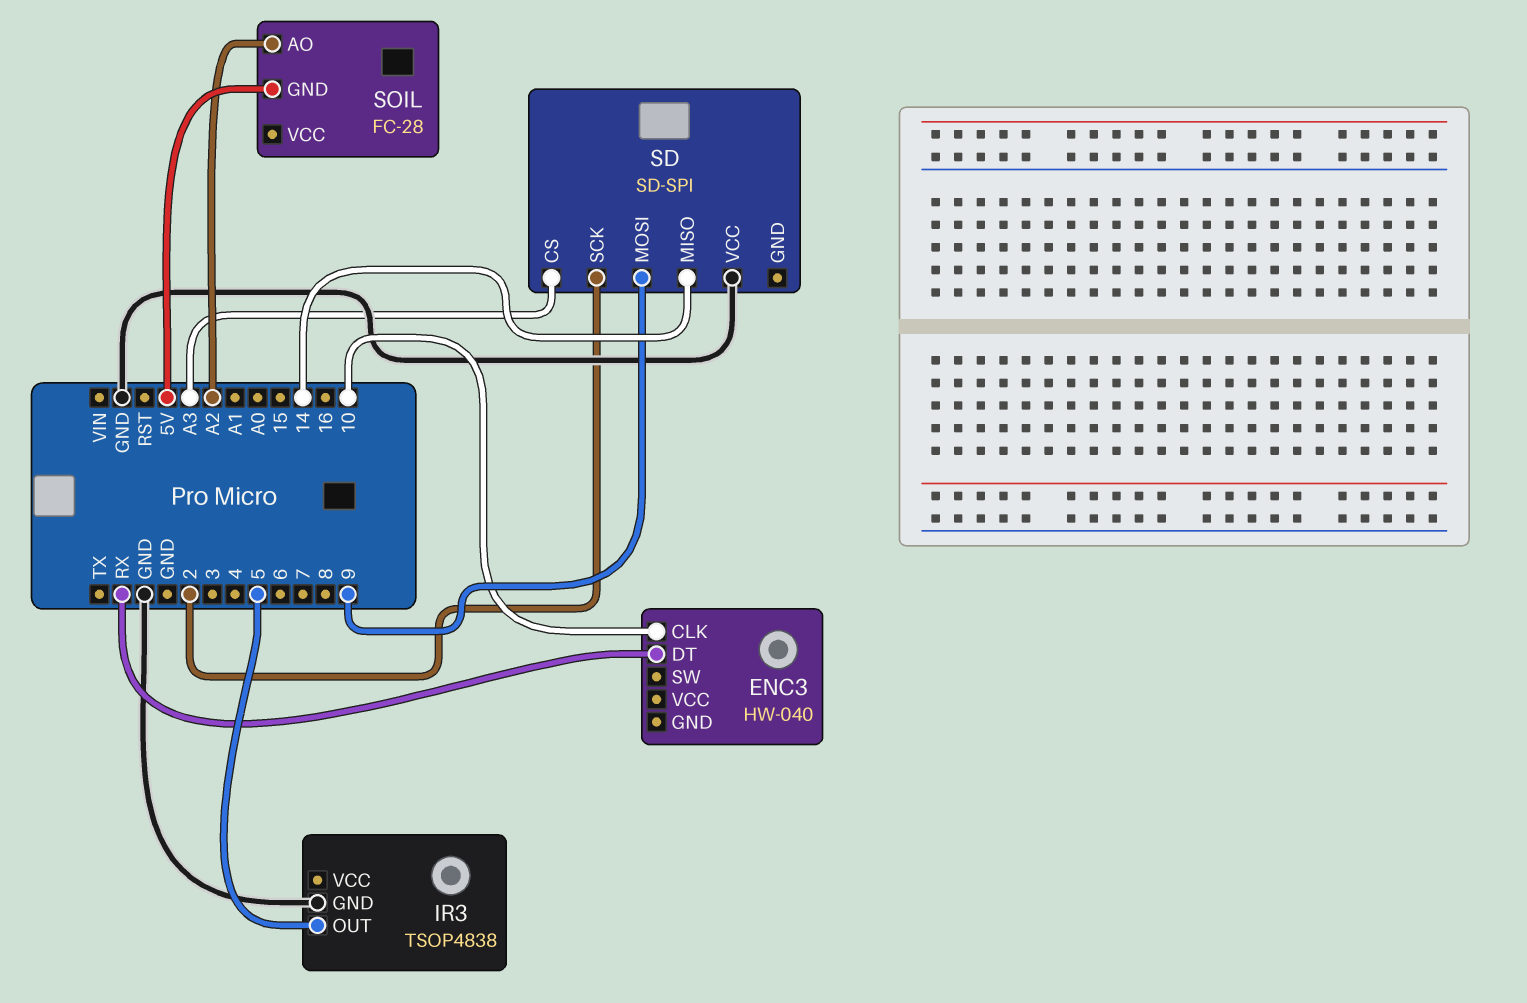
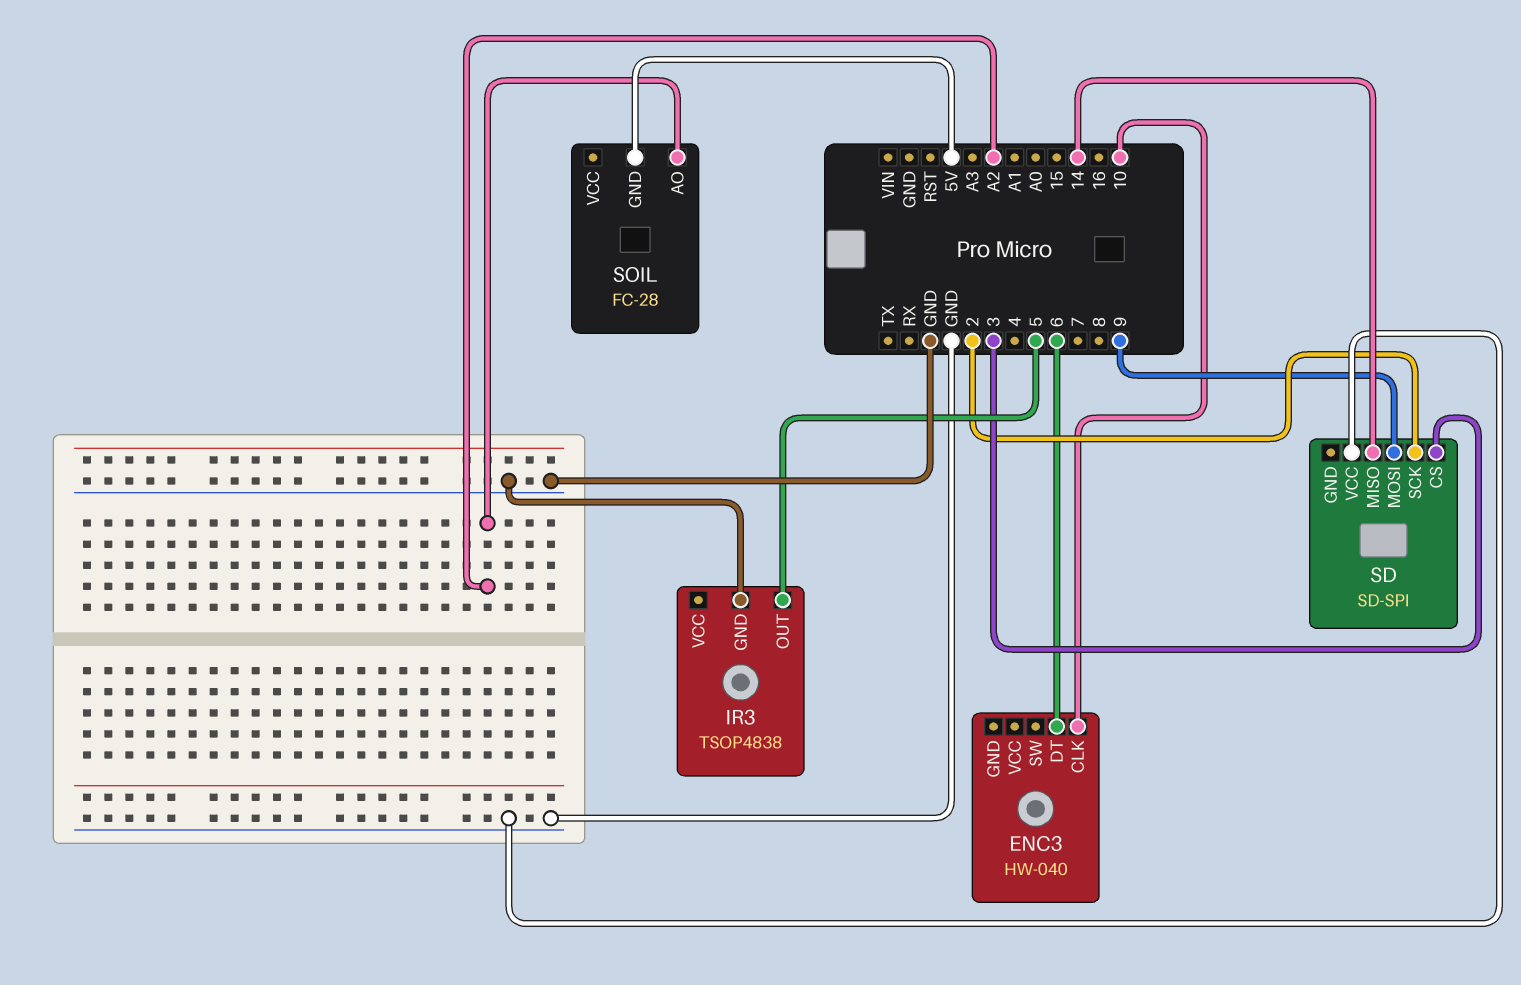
ENC3 pin DT: RX -> 6
SD pin CS: A3 -> 3

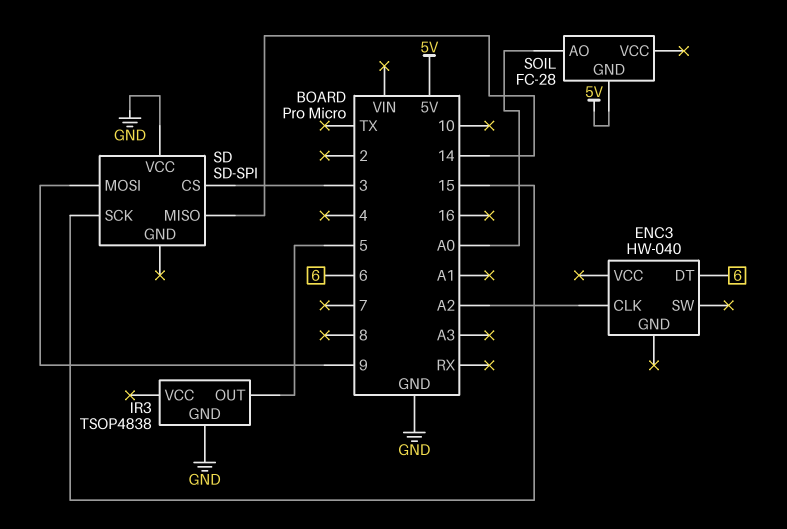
ENC3 pin CLK: 10 -> A2
SD pin SCK: 2 -> 15
SOIL pin AO: A2 -> A0

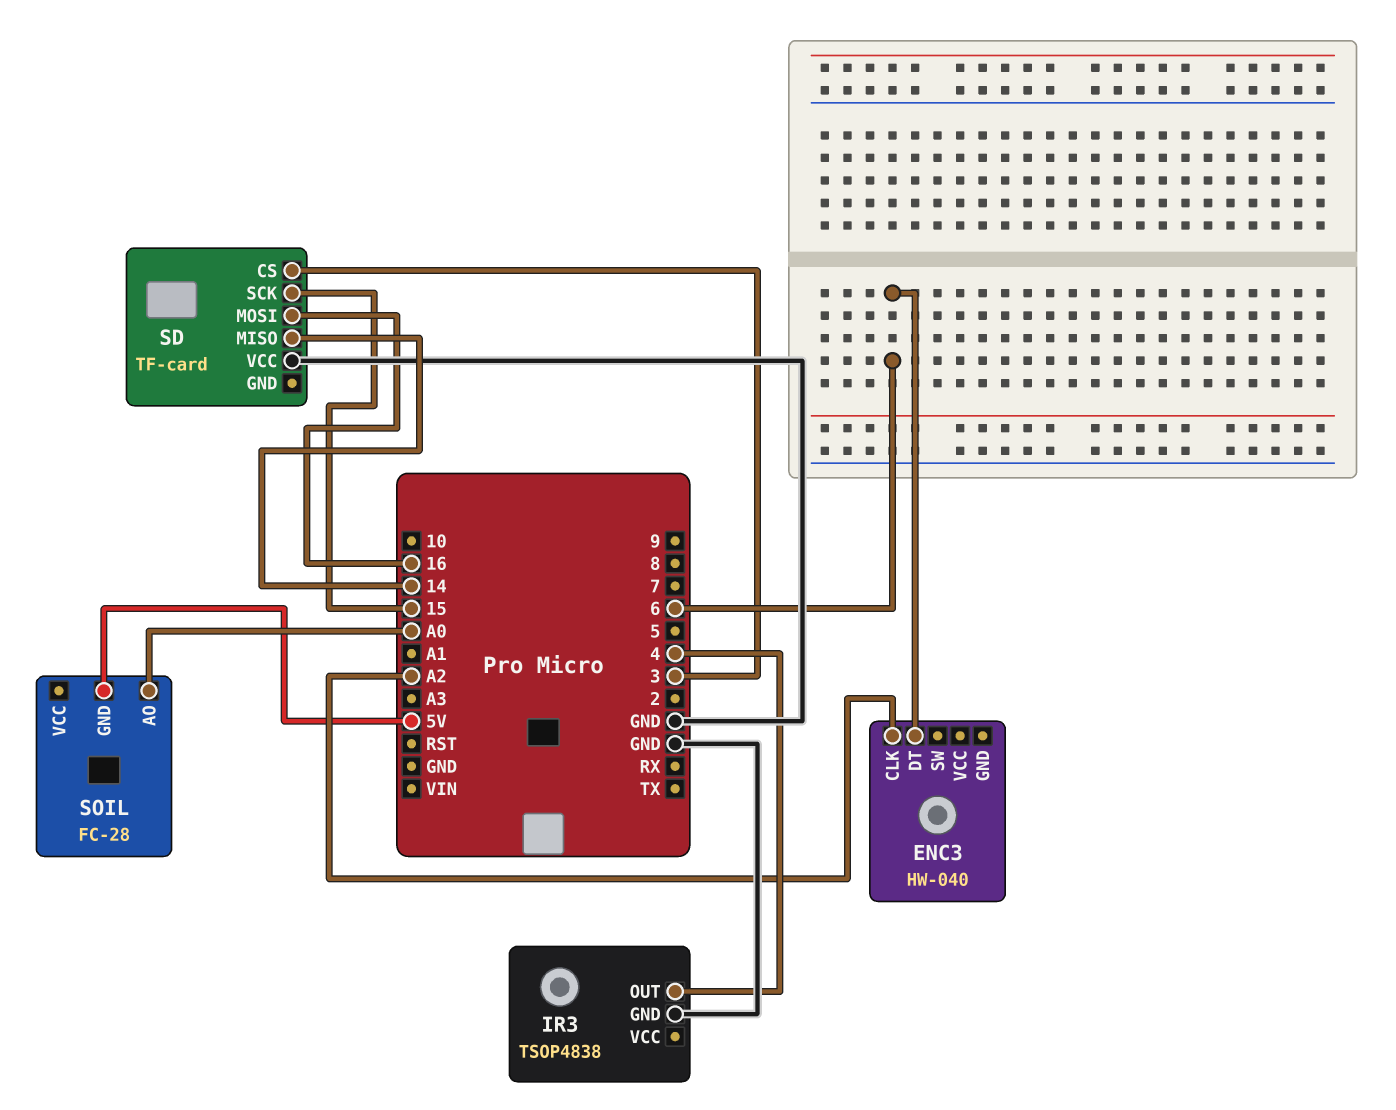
IR3 pin OUT: 5 -> 4
SD: SD-SPI -> TF-card
SD pin MOSI: 9 -> 16

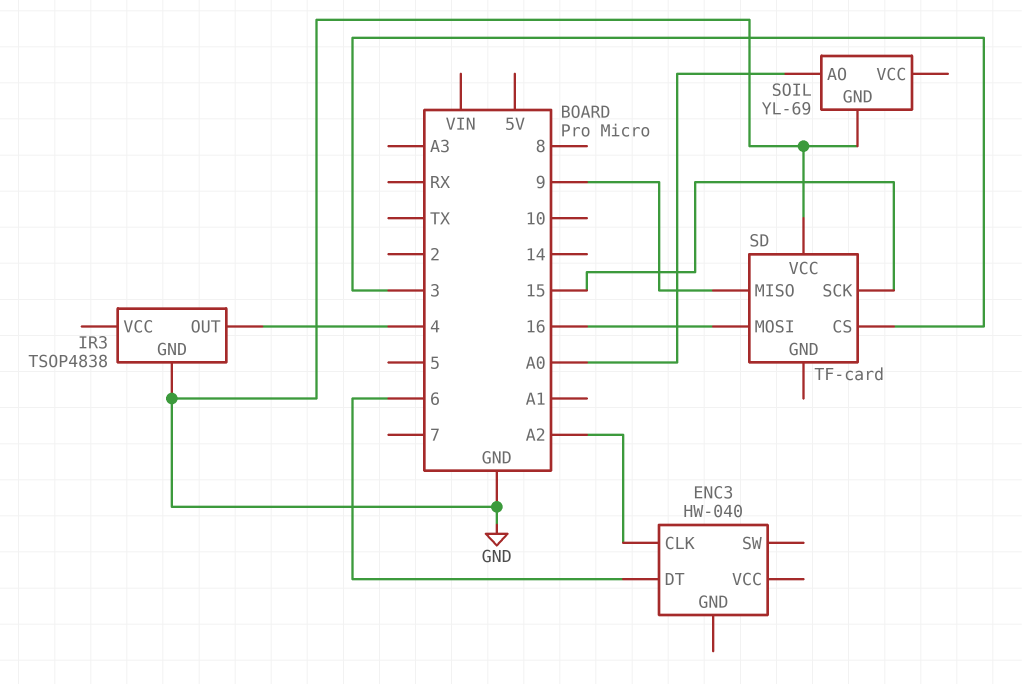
SD pin MISO: 14 -> 9
SOIL: FC-28 -> YL-69
SOIL pin GND: 5V -> GND

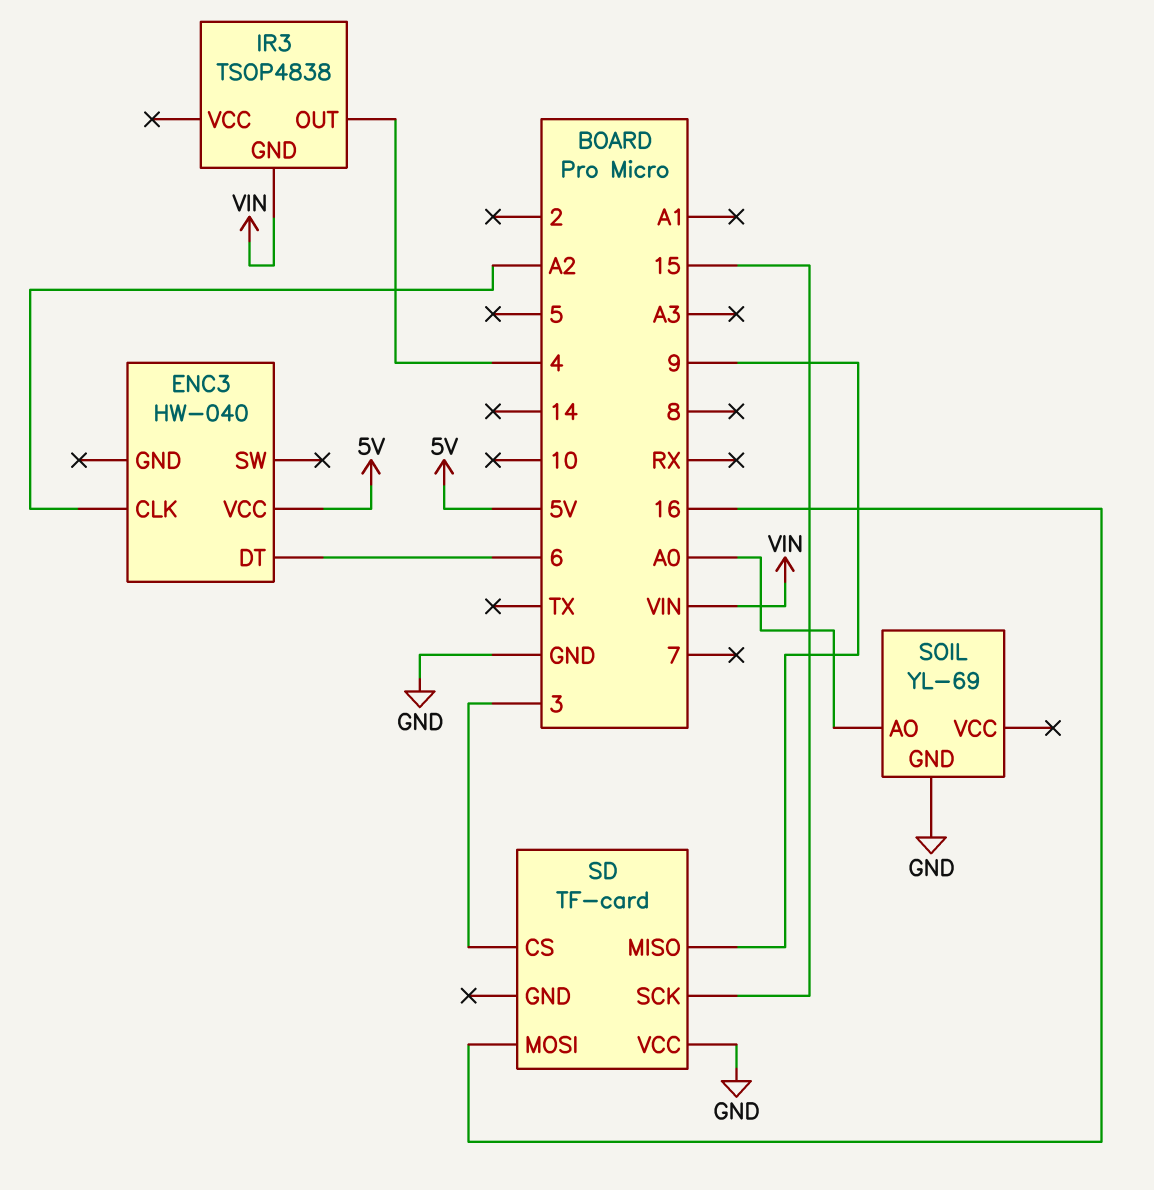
ENC3 pin VCC: none -> 5V
IR3 pin GND: GND -> VIN

